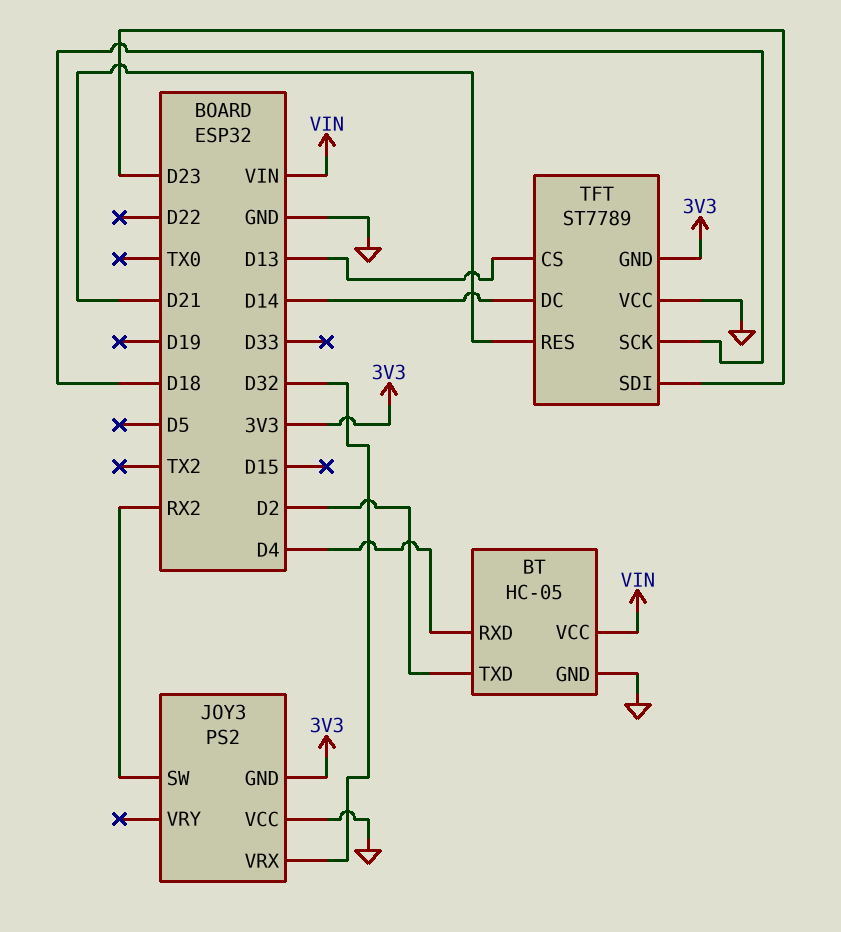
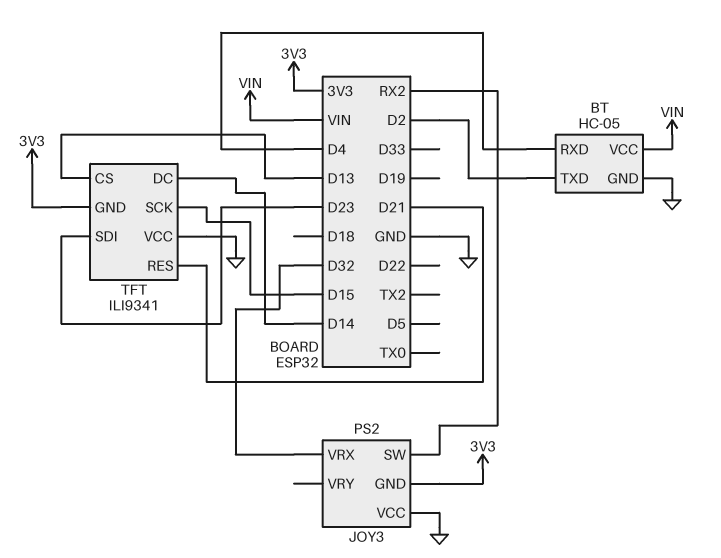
TFT: ST7789 -> ILI9341
TFT pin SCK: D18 -> D15

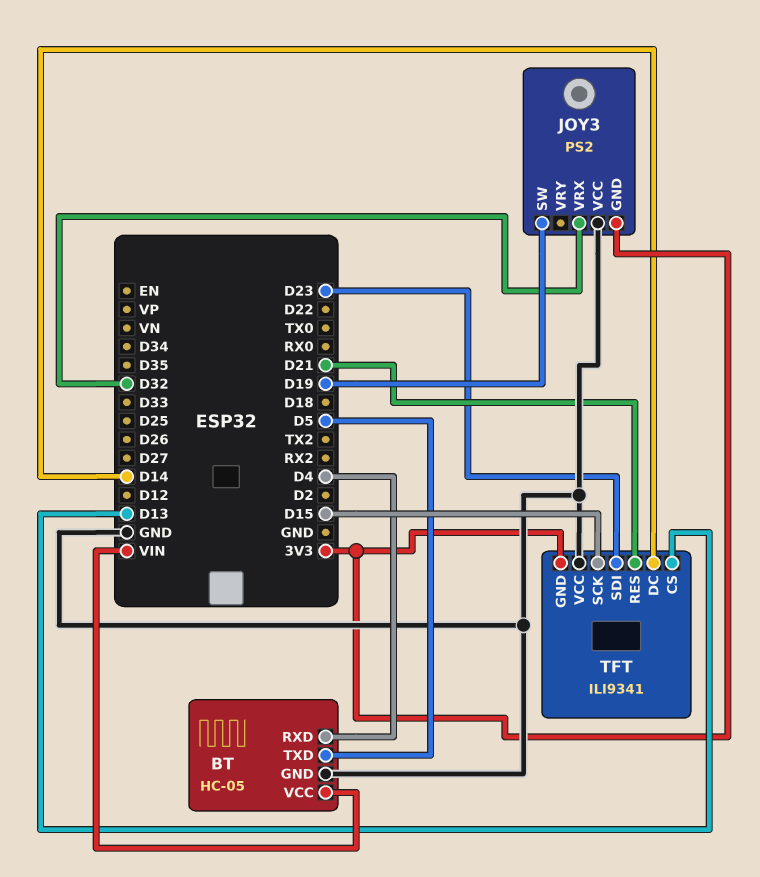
BT pin TXD: D2 -> D5
JOY3 pin SW: RX2 -> D19

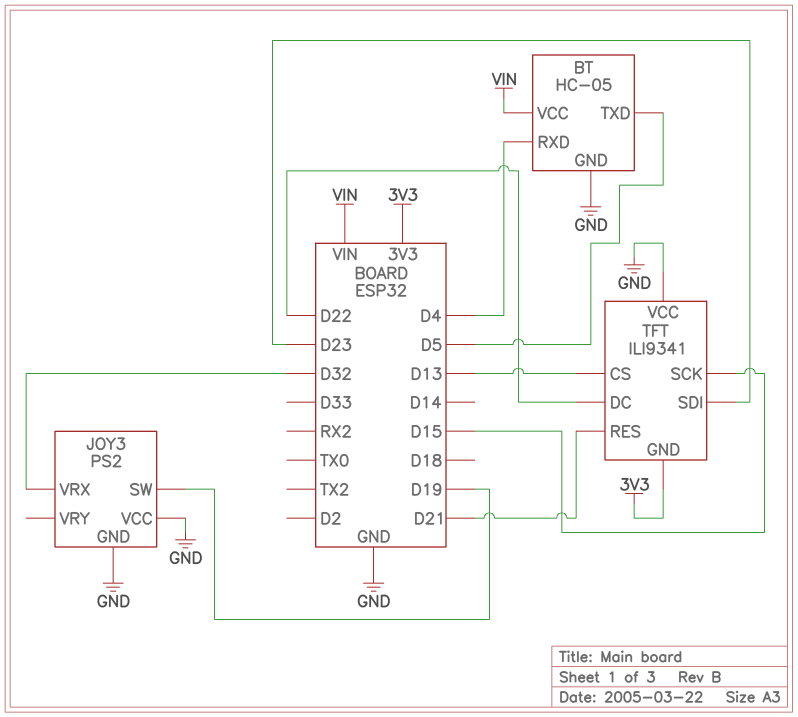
JOY3 pin GND: 3V3 -> GND
TFT pin DC: D14 -> D22

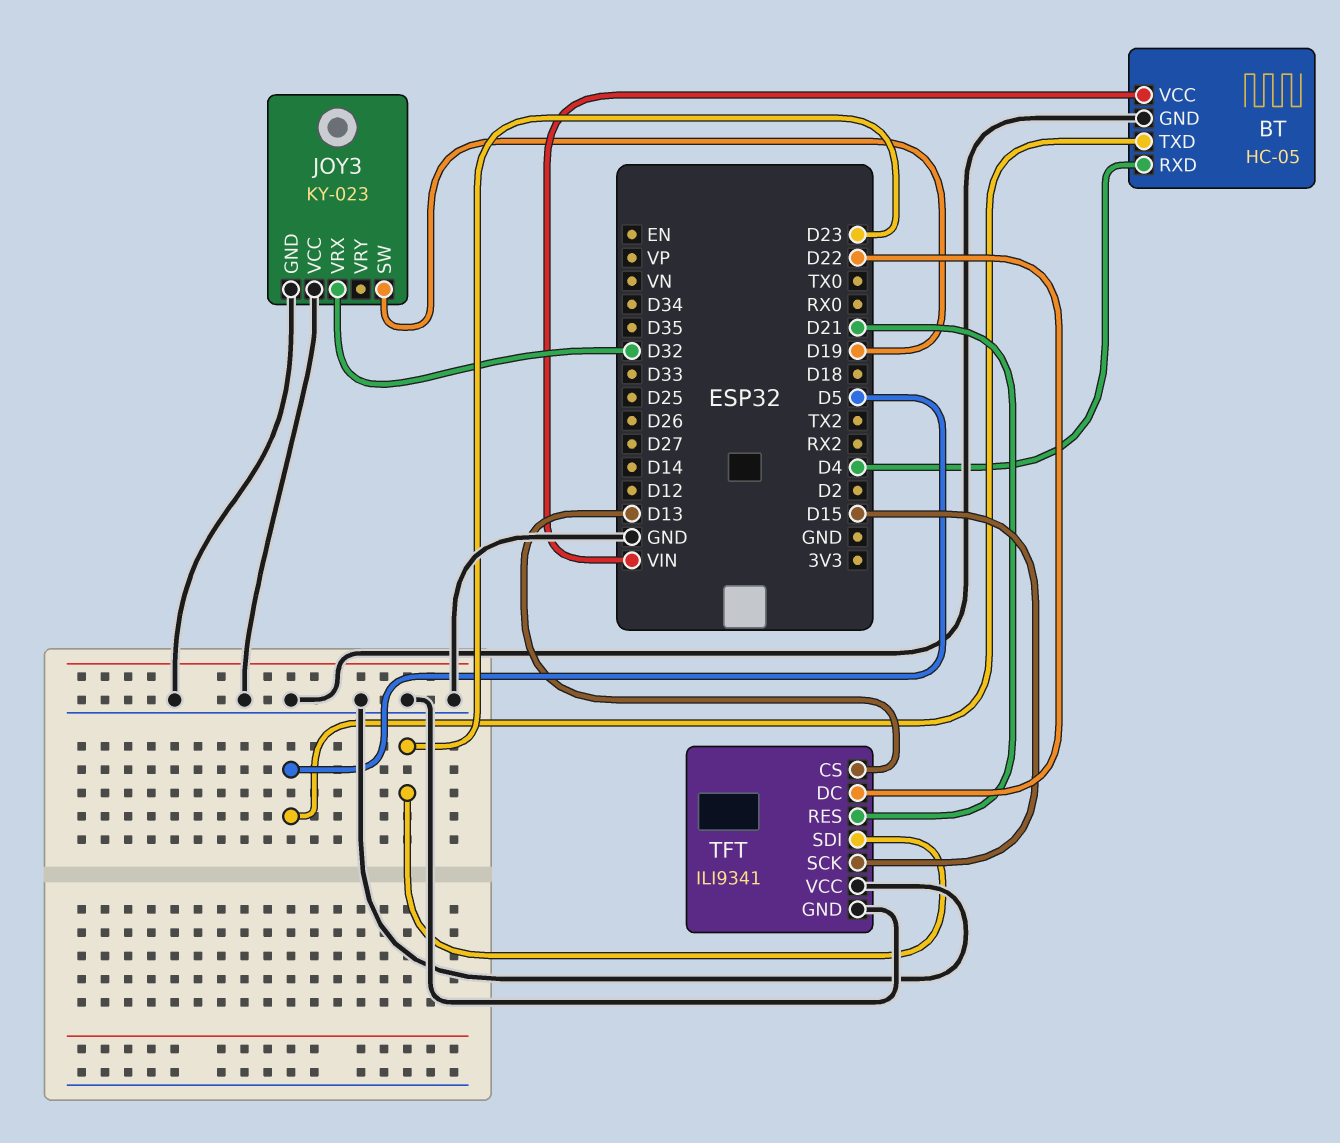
JOY3: PS2 -> KY-023
TFT pin GND: 3V3 -> GND

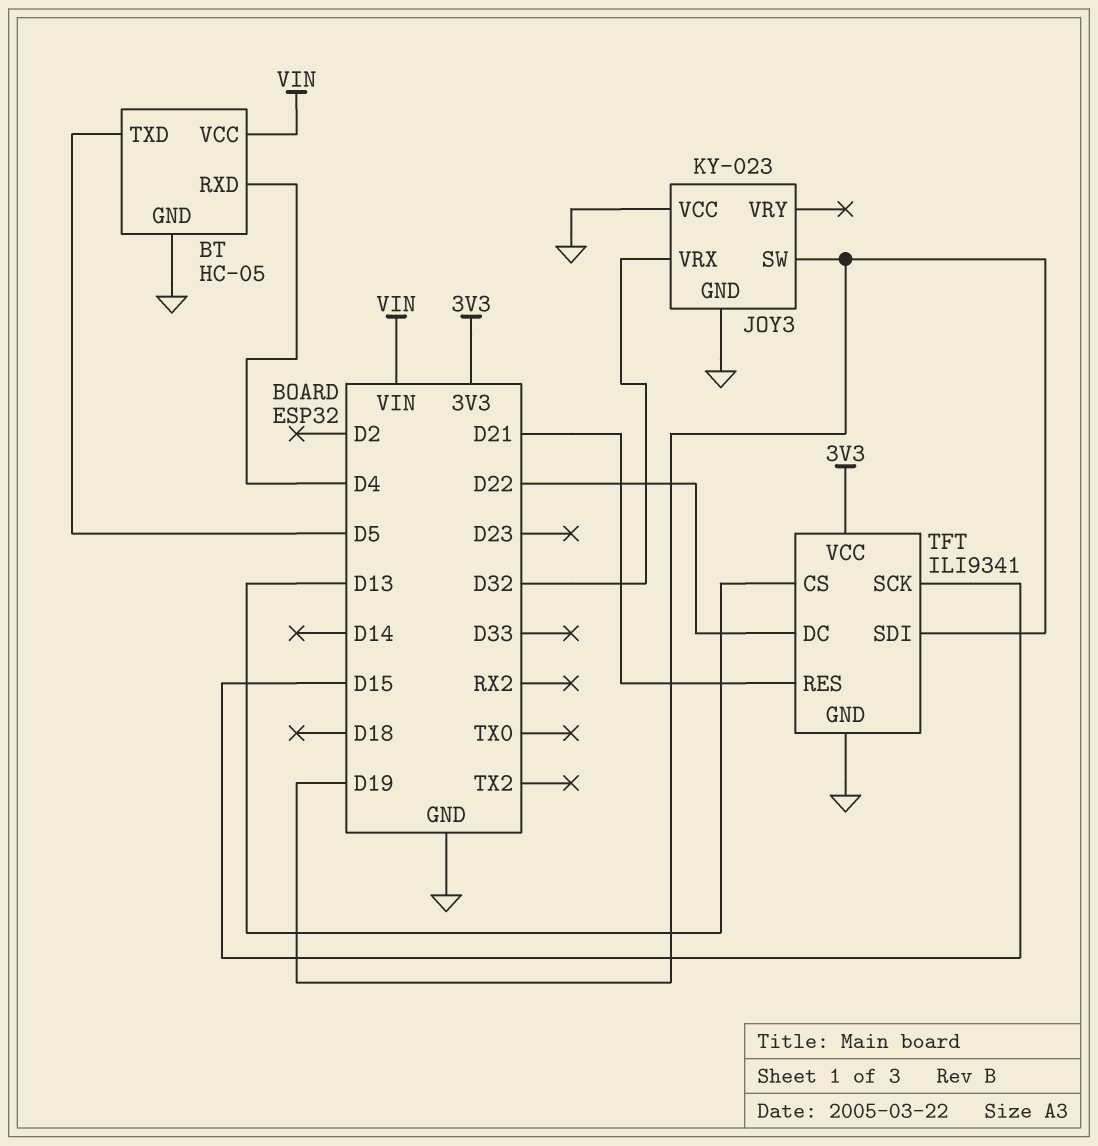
TFT pin SDI: D23 -> D19
TFT pin VCC: GND -> 3V3

